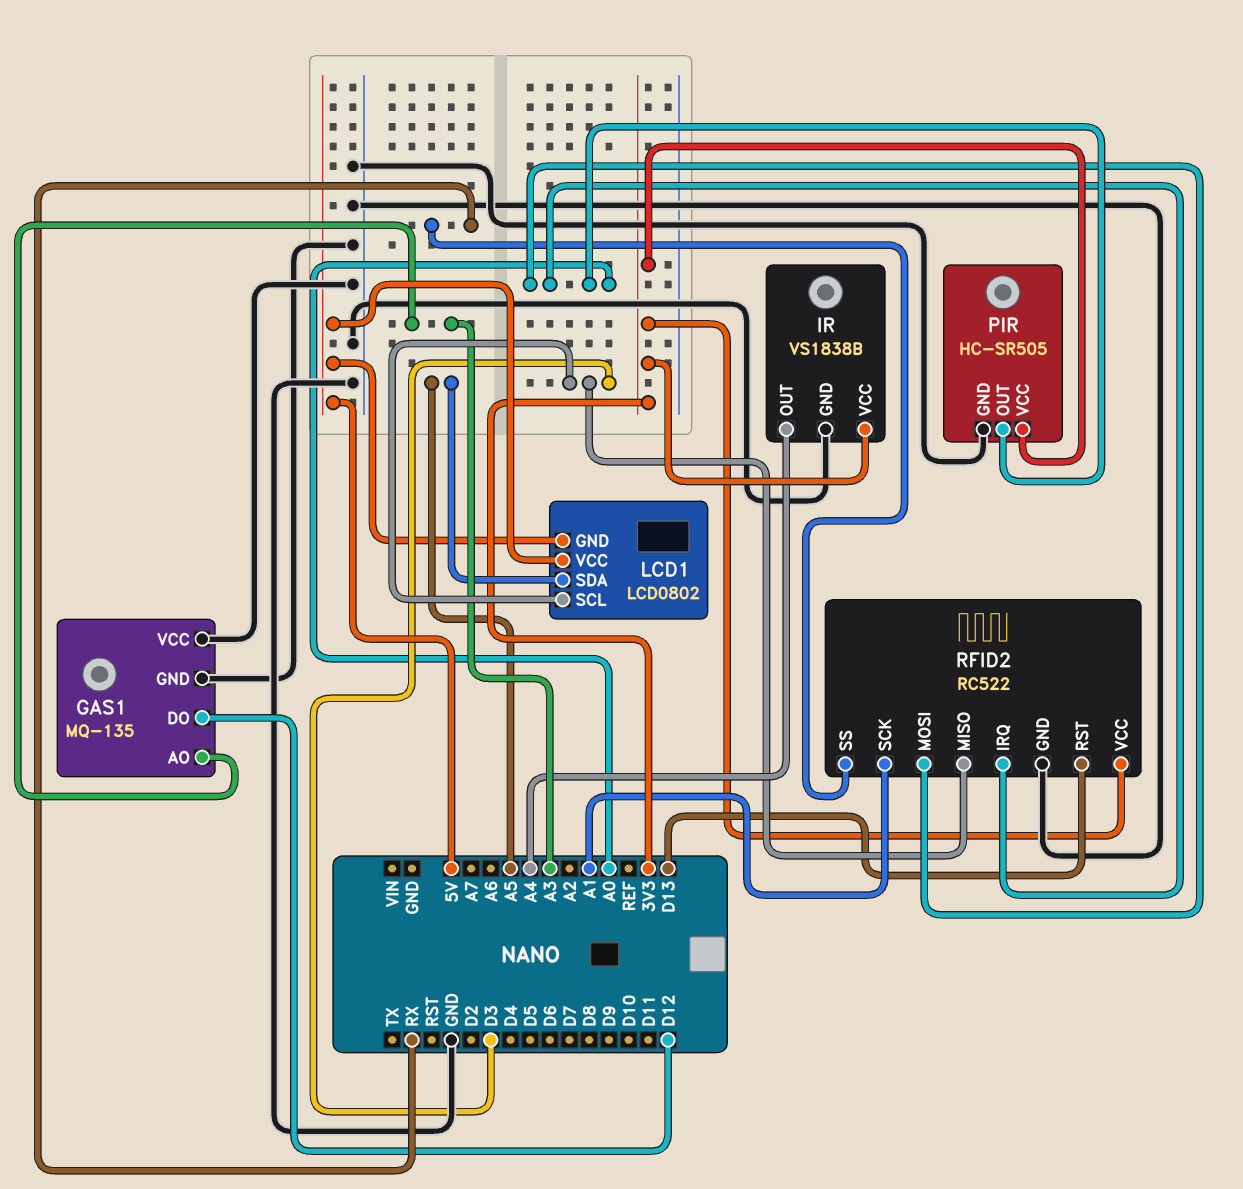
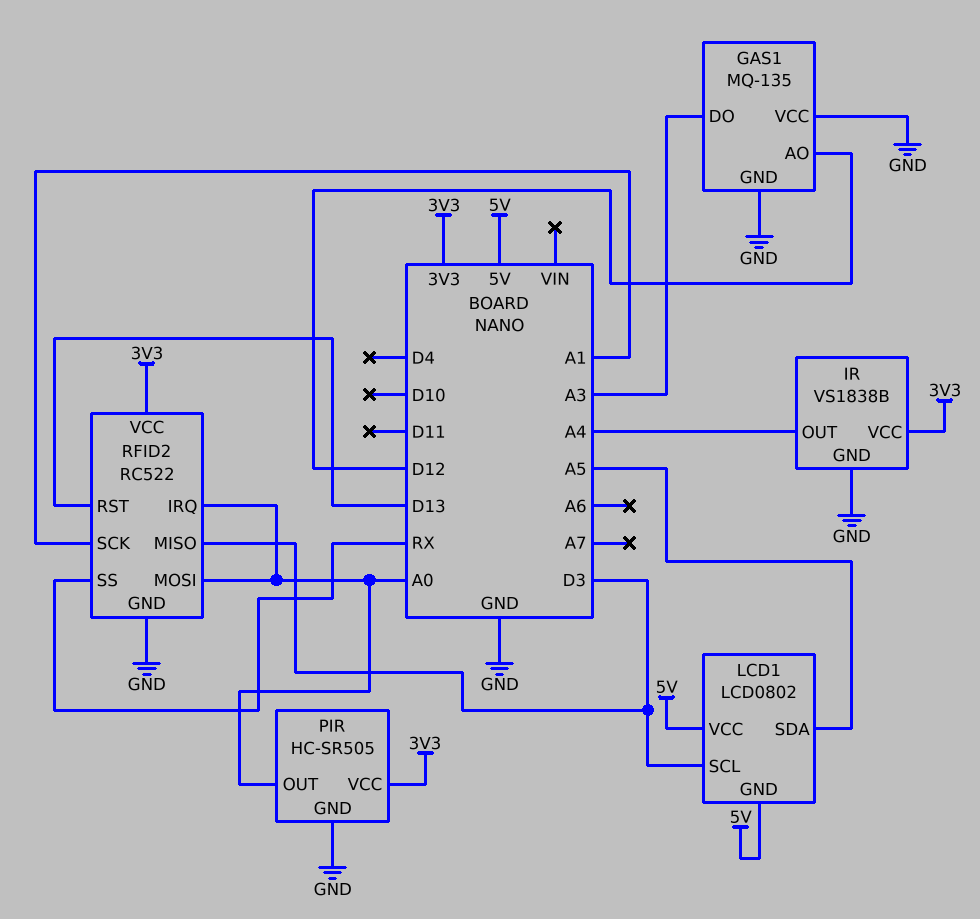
GAS1 pin AO: A3 -> D12
GAS1 pin DO: D12 -> A3

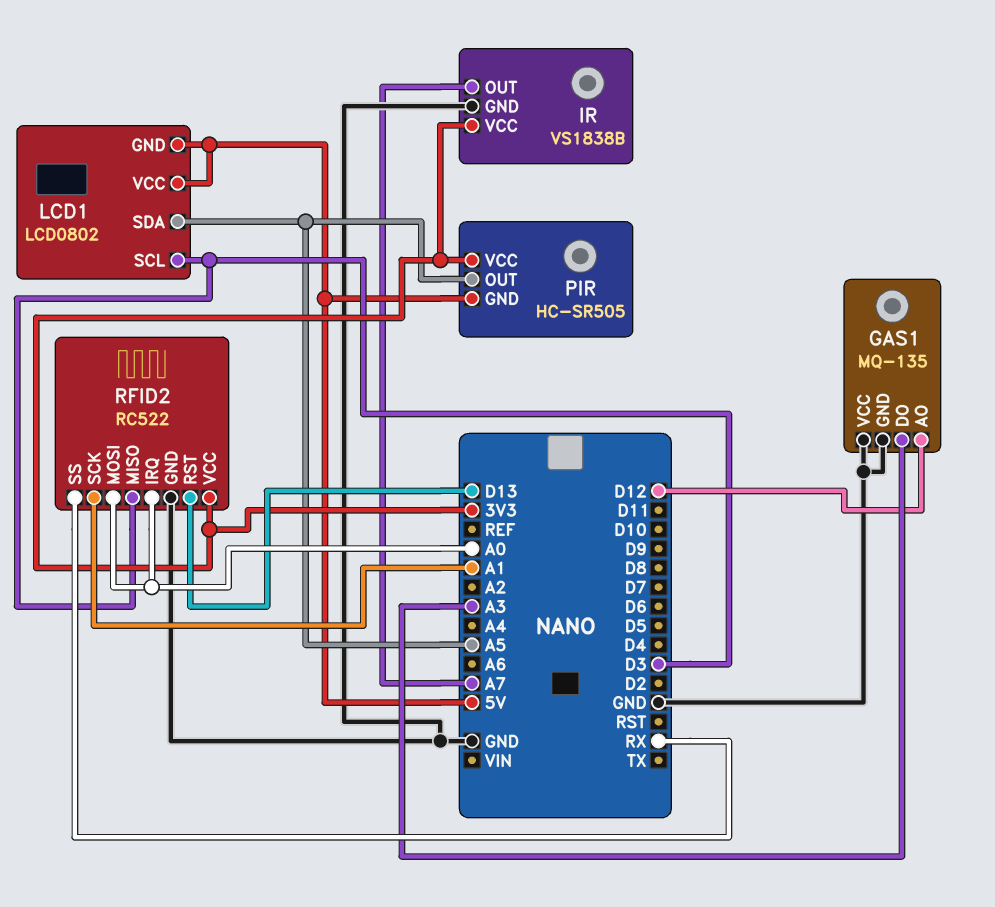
IR pin OUT: A4 -> A7
PIR pin GND: GND -> 5V
PIR pin OUT: A0 -> A5

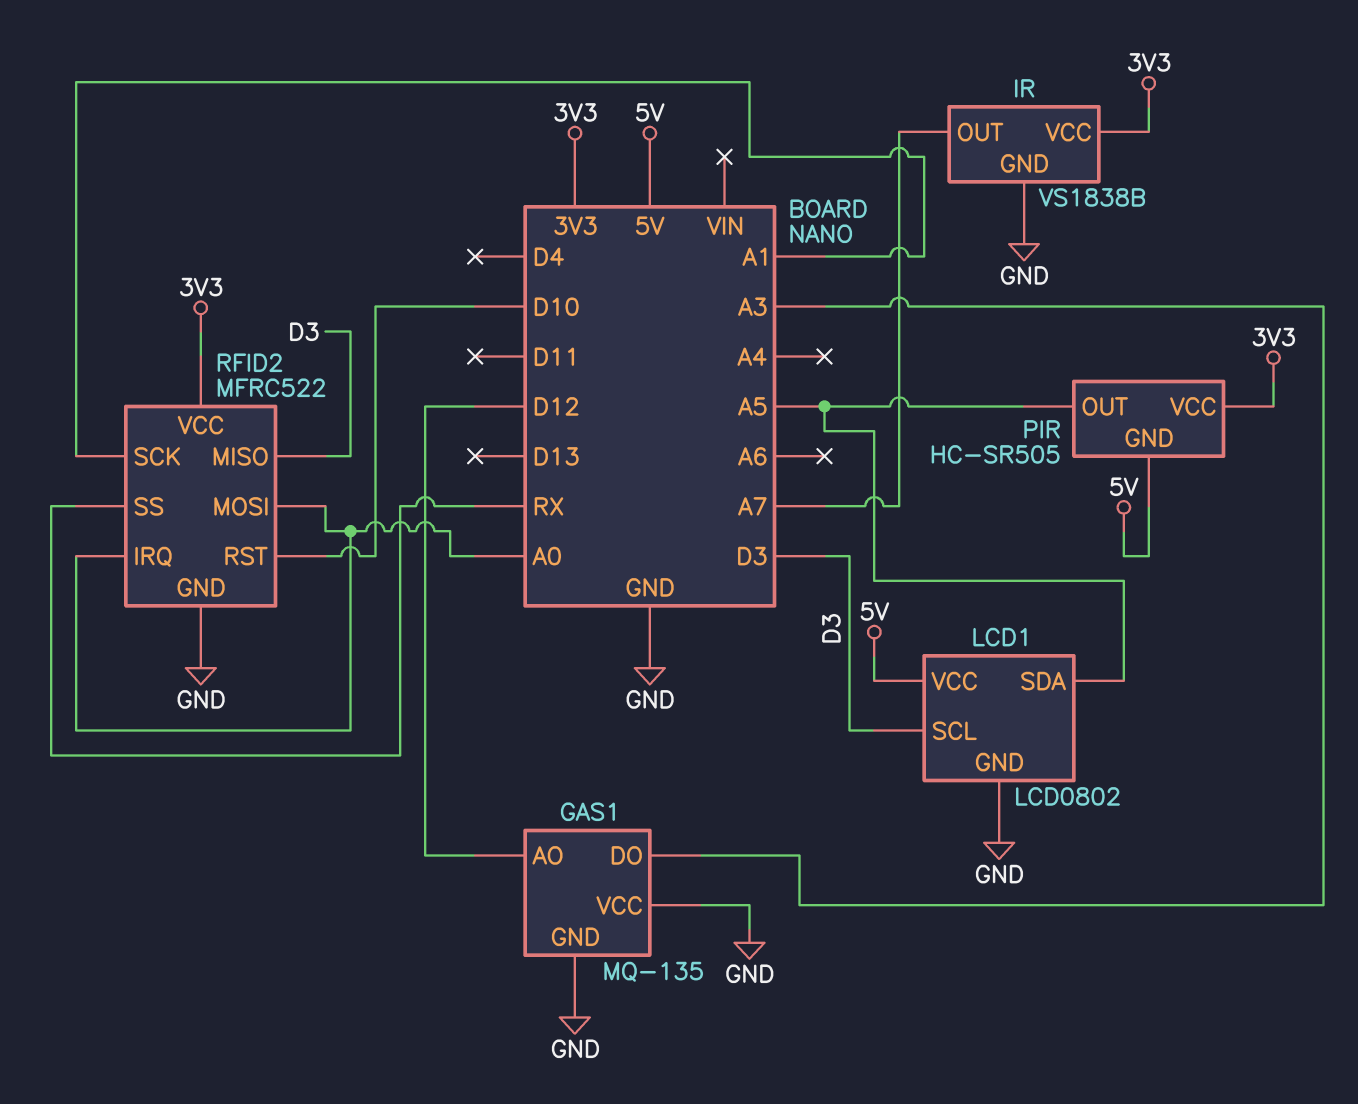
LCD1 pin GND: 5V -> GND
RFID2: RC522 -> MFRC522
RFID2 pin RST: D13 -> D10

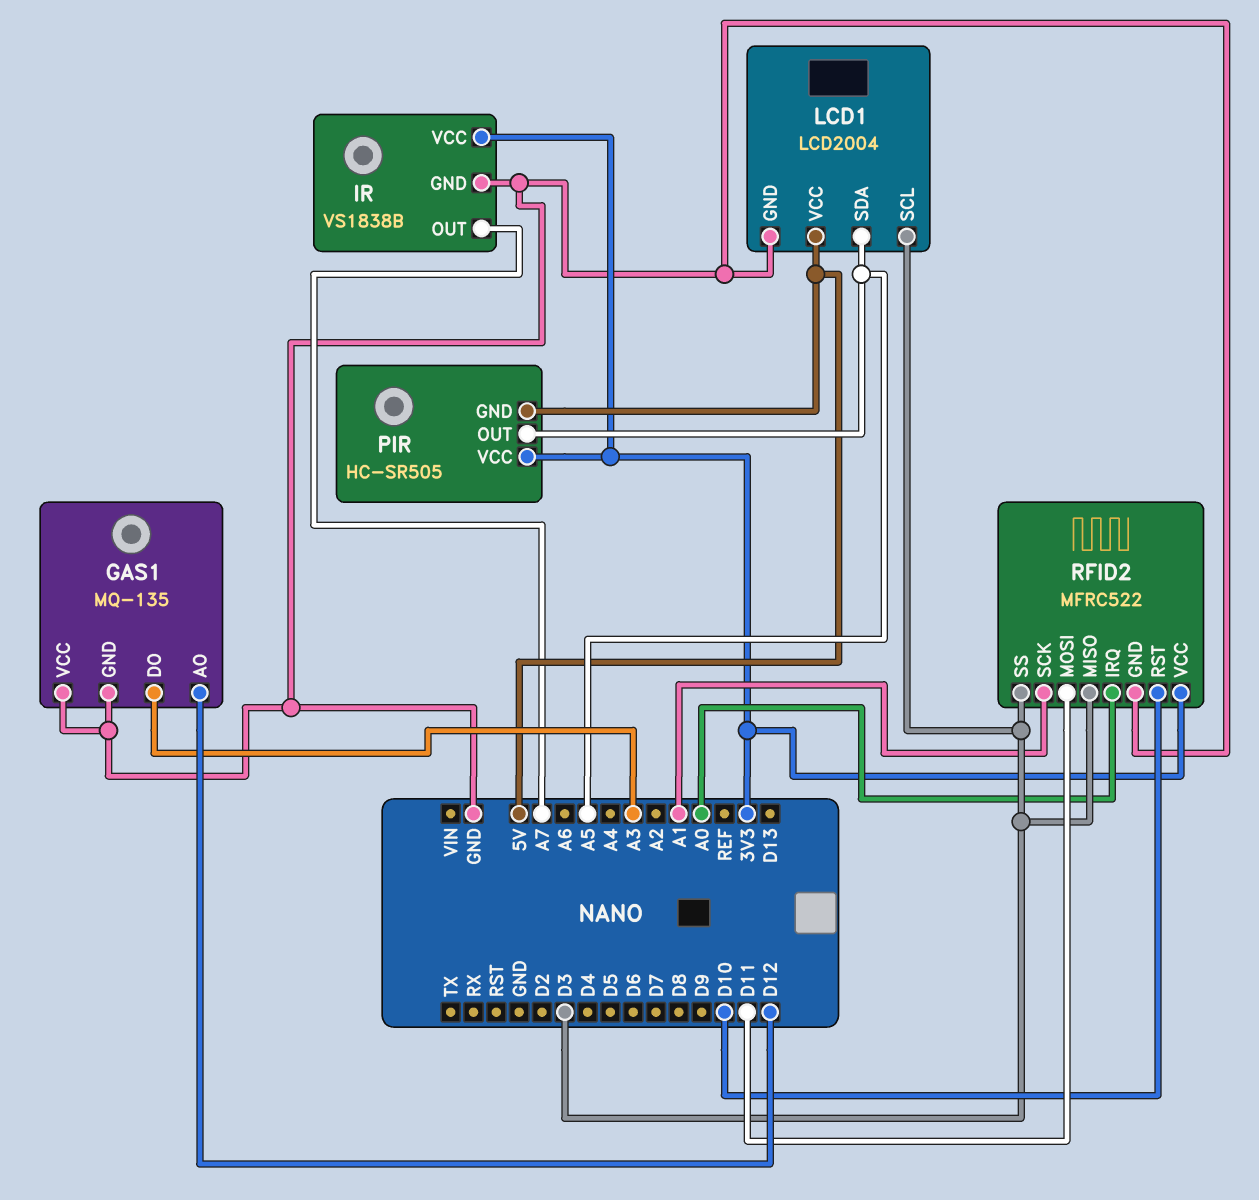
LCD1: LCD0802 -> LCD2004
RFID2 pin MOSI: A0 -> D11
RFID2 pin SS: RX -> D3

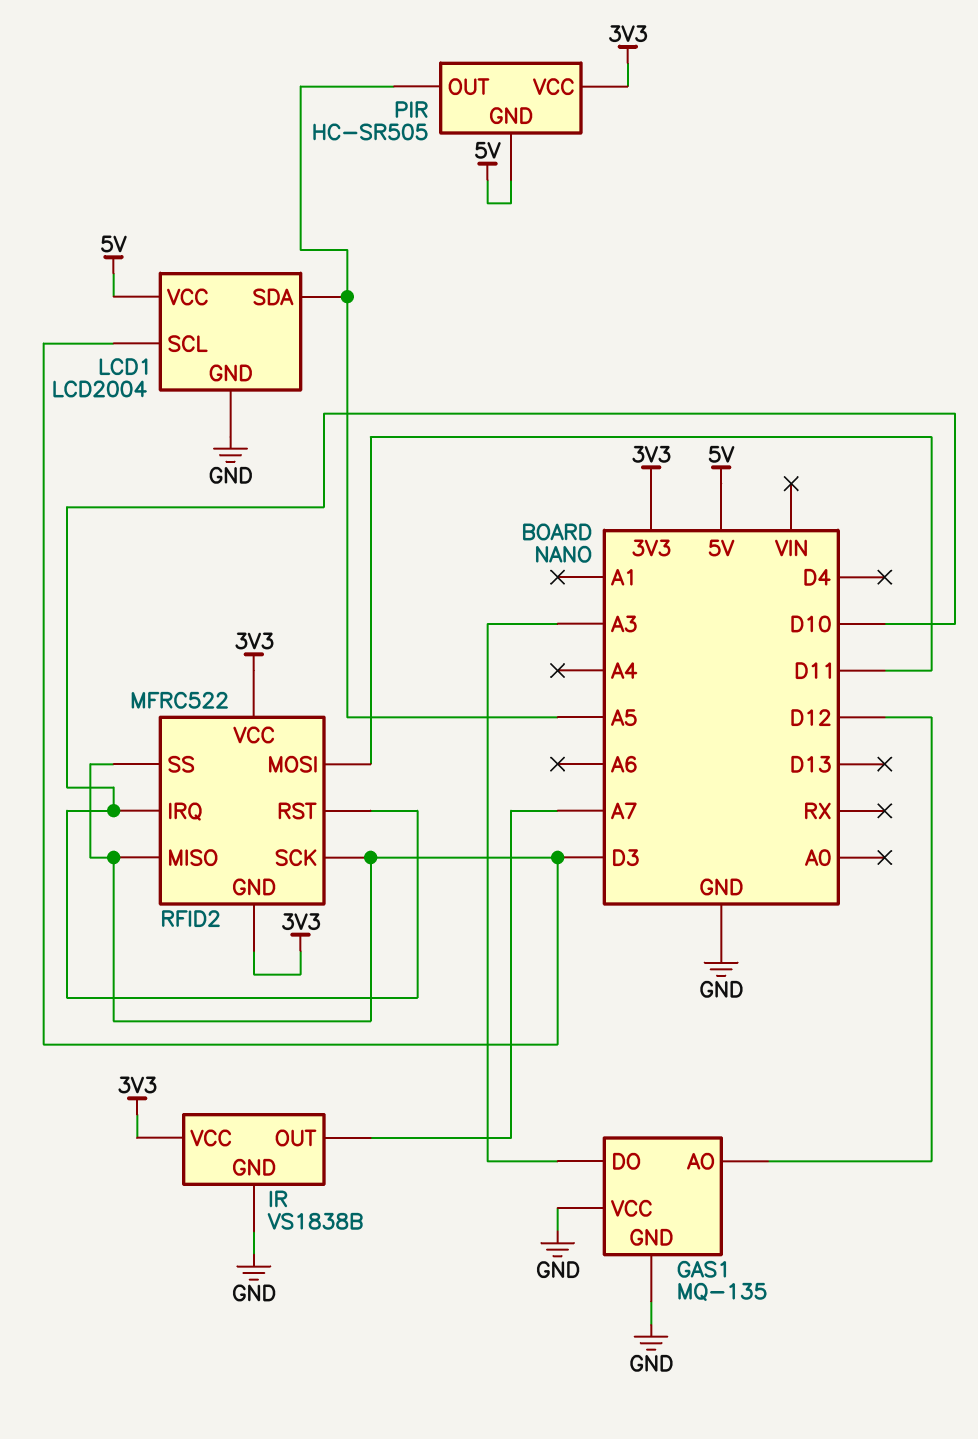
RFID2 pin GND: GND -> 3V3
RFID2 pin IRQ: A0 -> D10
RFID2 pin SCK: A1 -> D3

